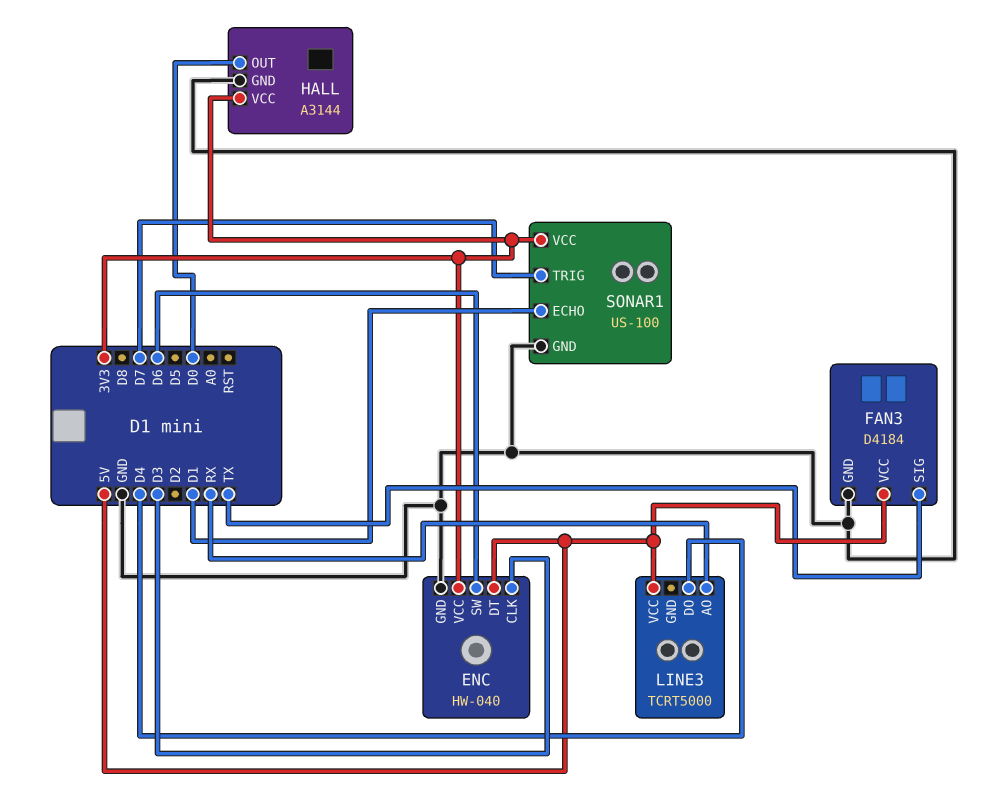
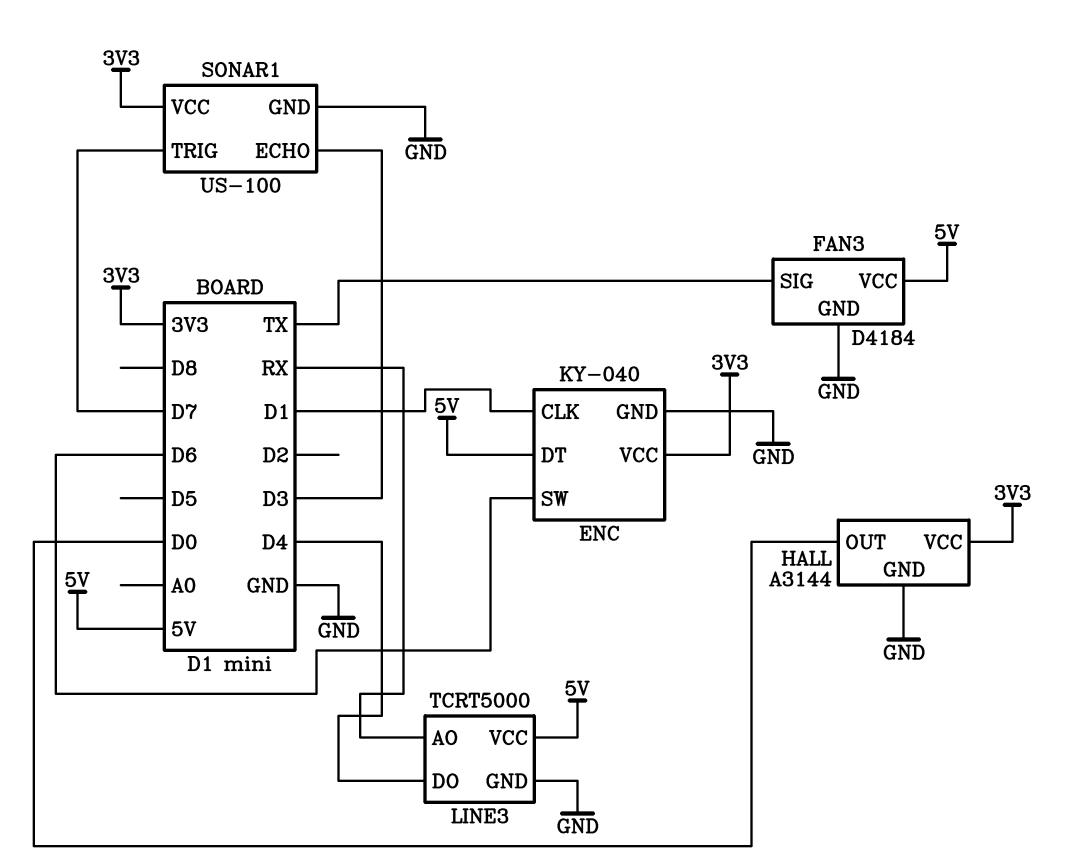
ENC: HW-040 -> KY-040
ENC pin CLK: D3 -> D1
LINE3 pin GND: none -> GND
SONAR1 pin ECHO: D1 -> D3

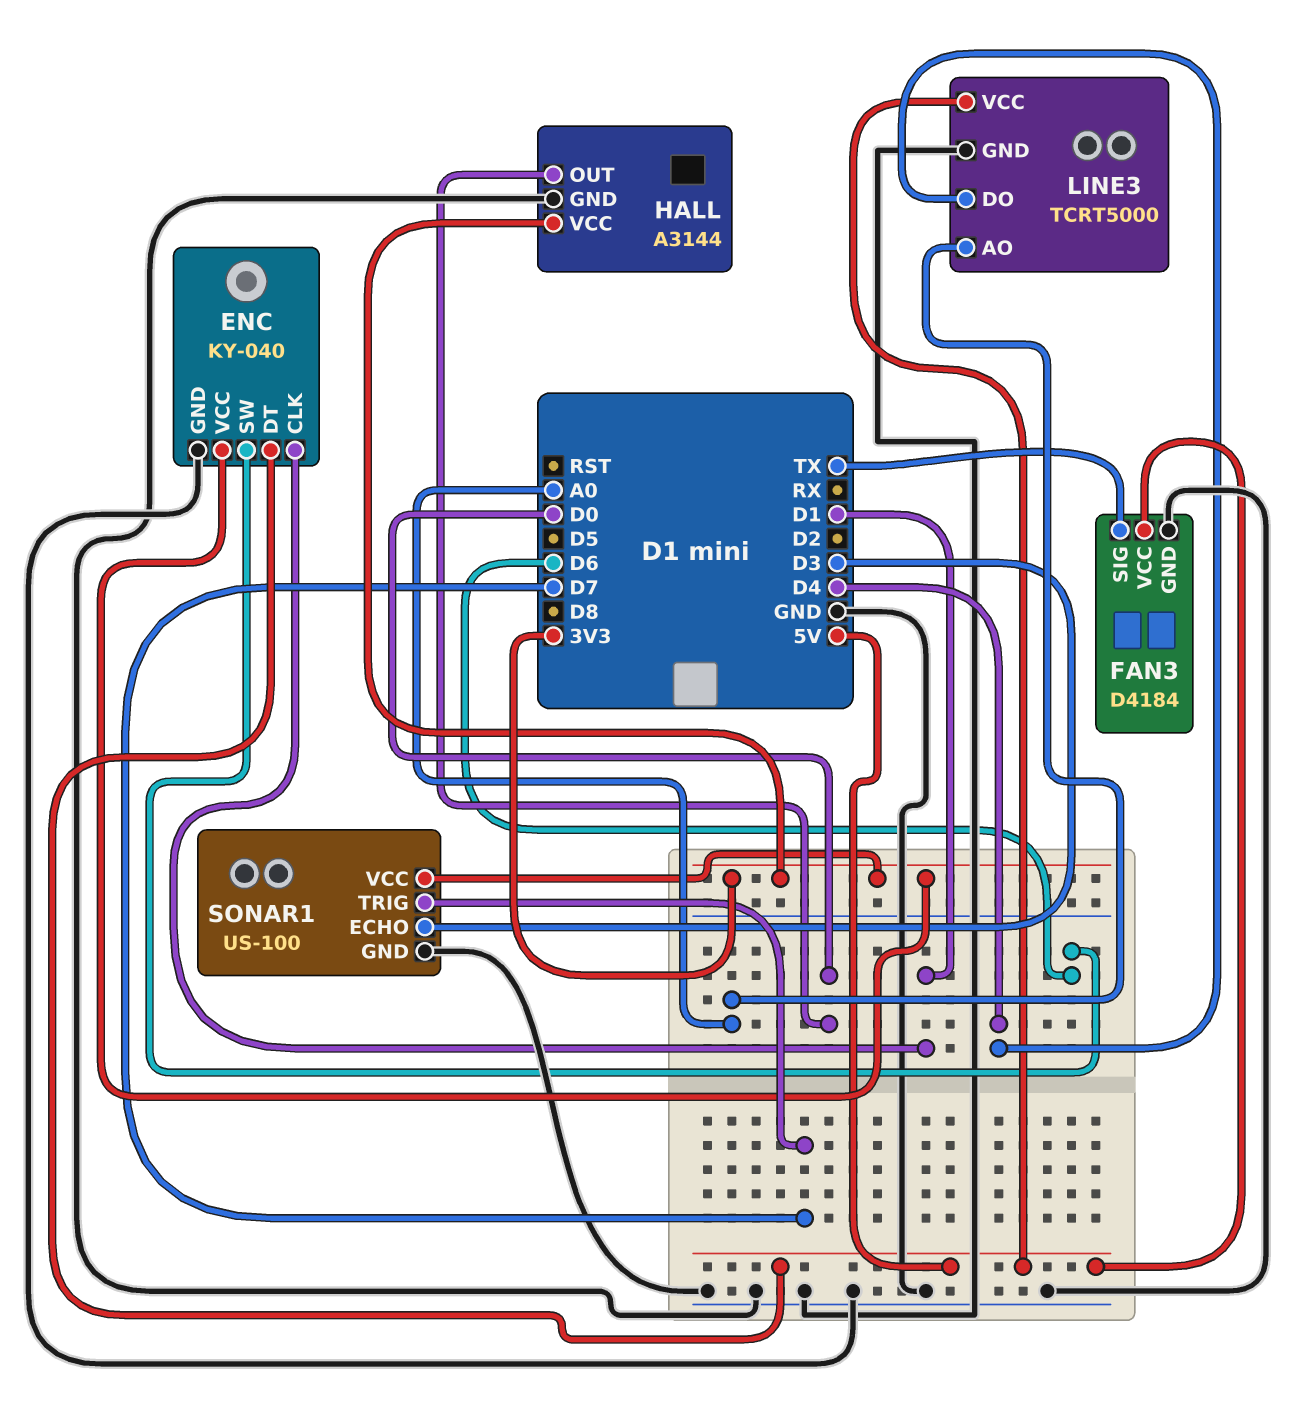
LINE3 pin AO: RX -> A0

